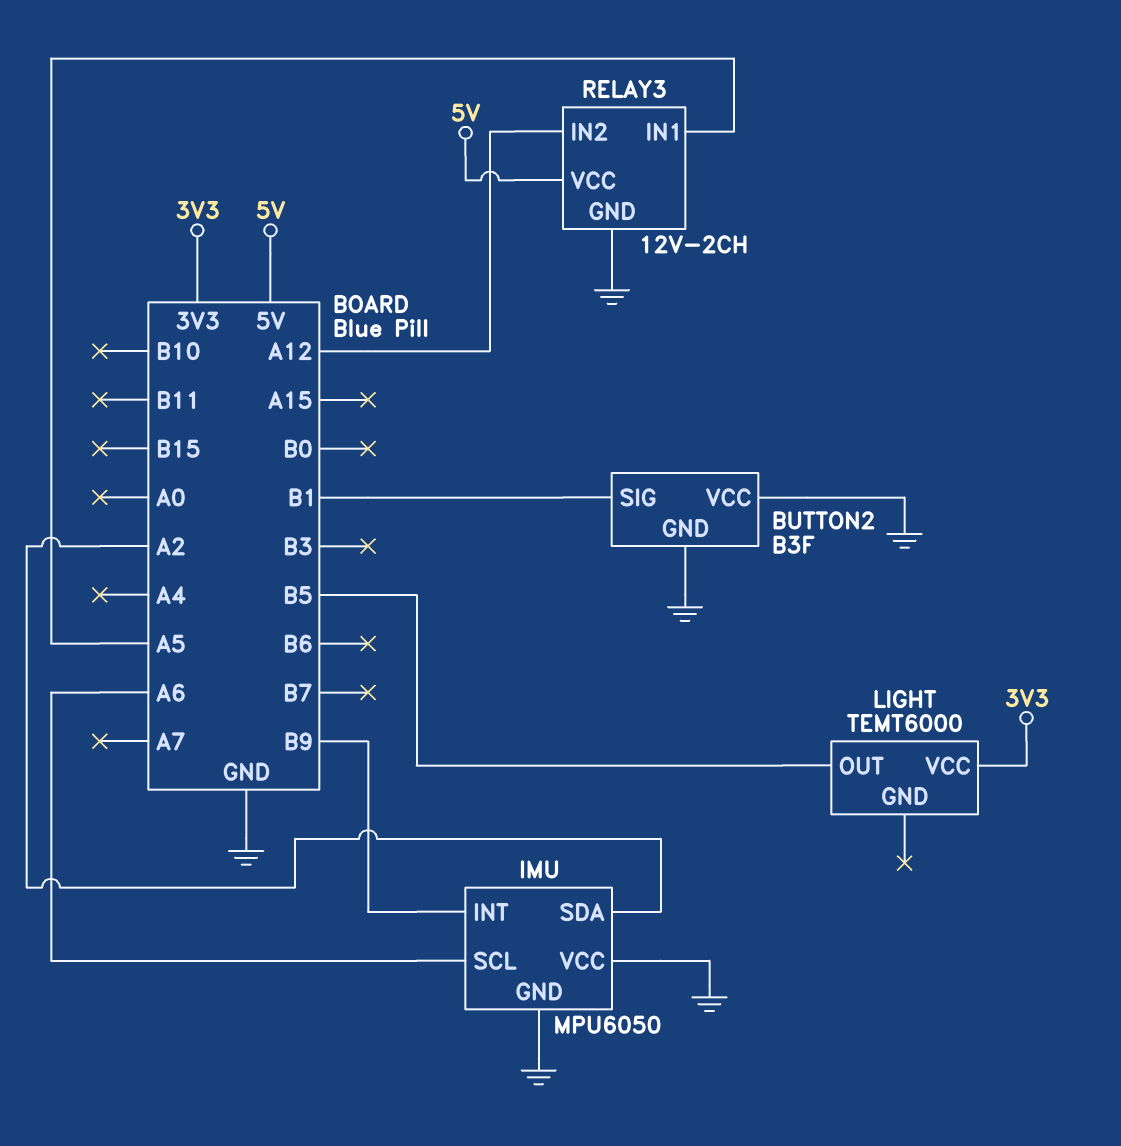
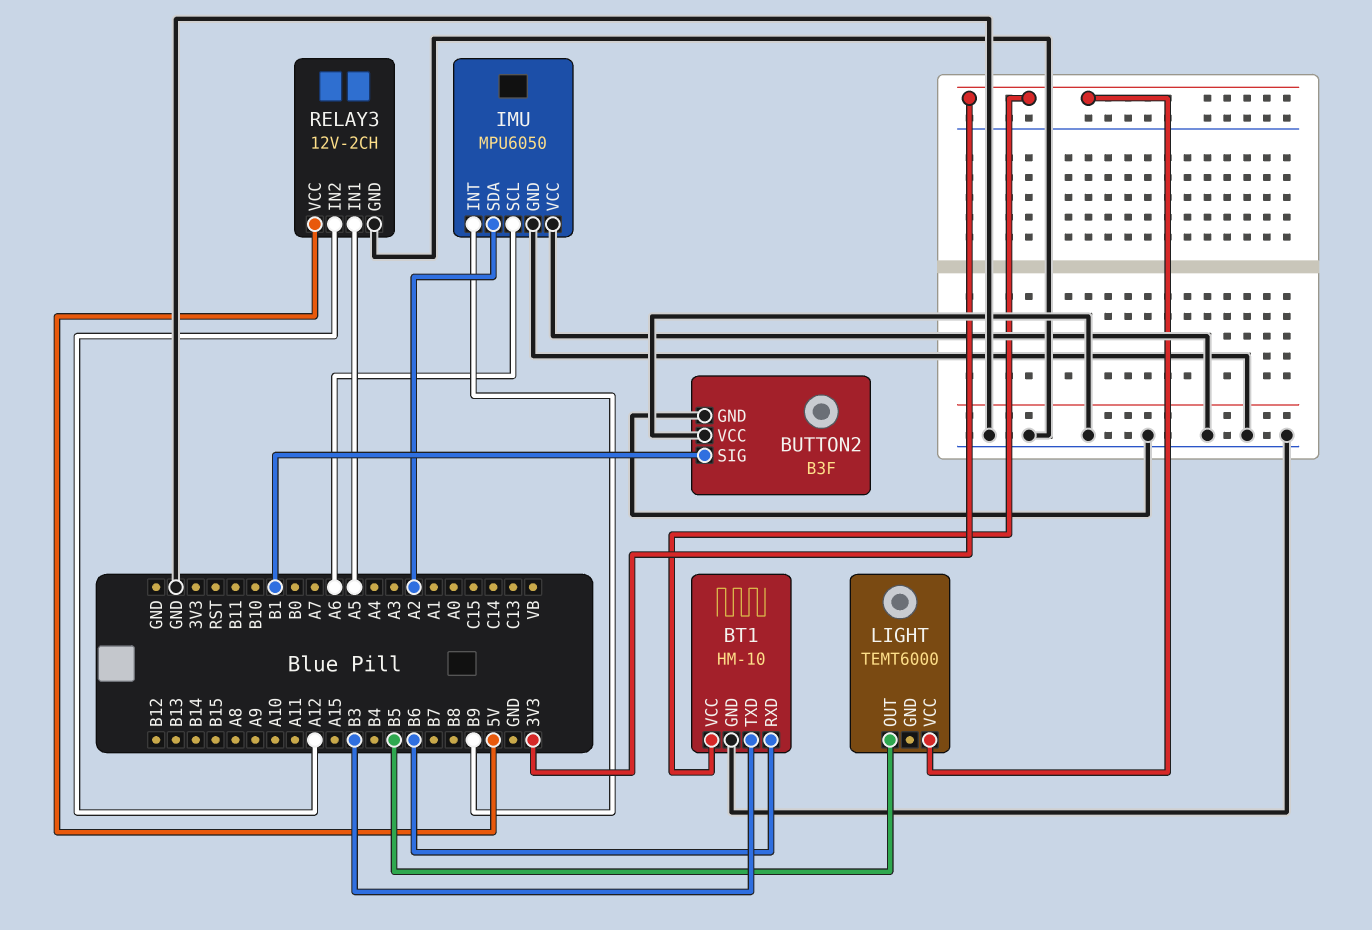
BT1: none -> HM-10
BT1 pin GND: none -> GND
BT1 pin RXD: none -> B6
BT1 pin TXD: none -> B3
BT1 pin VCC: none -> 3V3

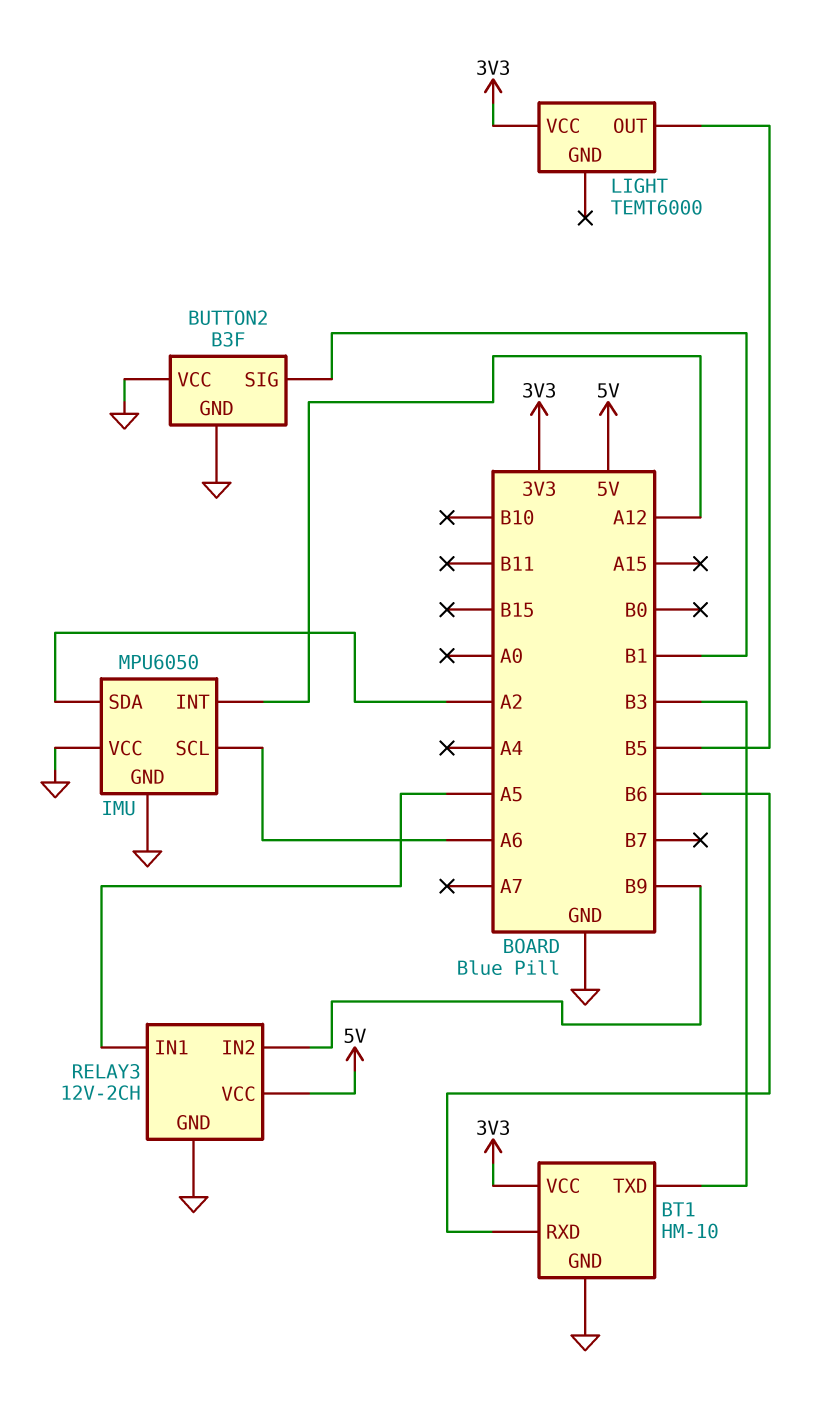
IMU pin INT: B9 -> A12
RELAY3 pin IN2: A12 -> B9

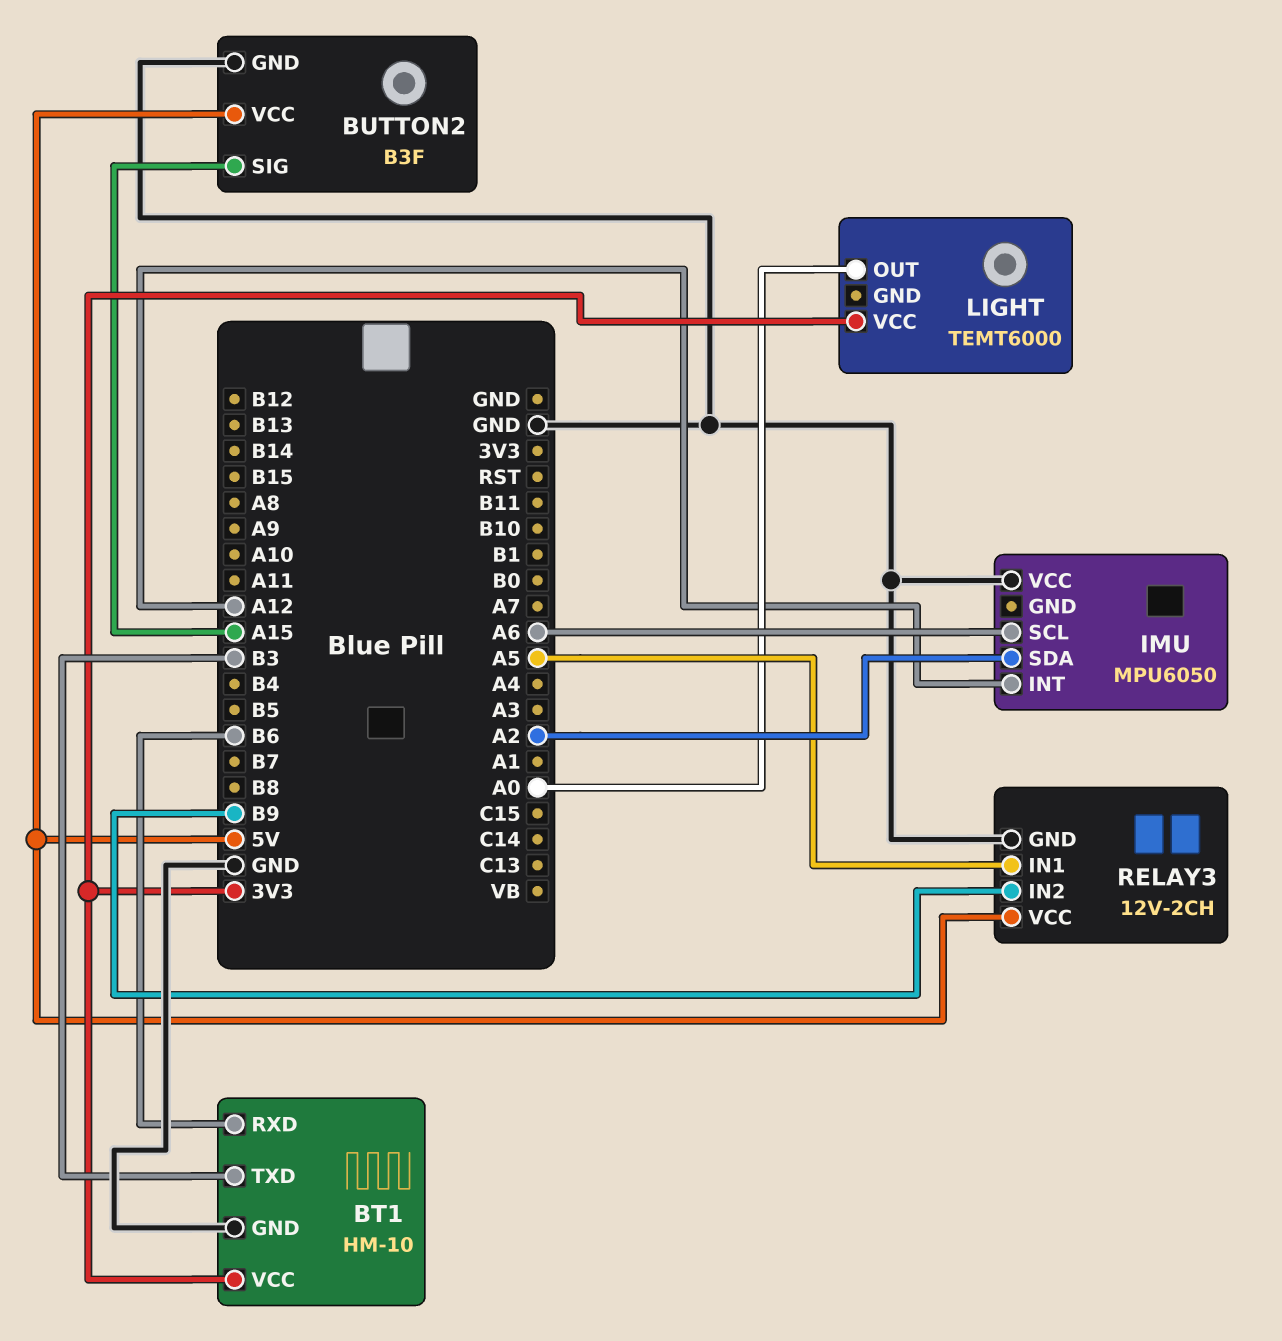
BUTTON2 pin SIG: B1 -> A15
BUTTON2 pin VCC: GND -> 5V
IMU pin GND: GND -> none
LIGHT pin OUT: B5 -> A0

